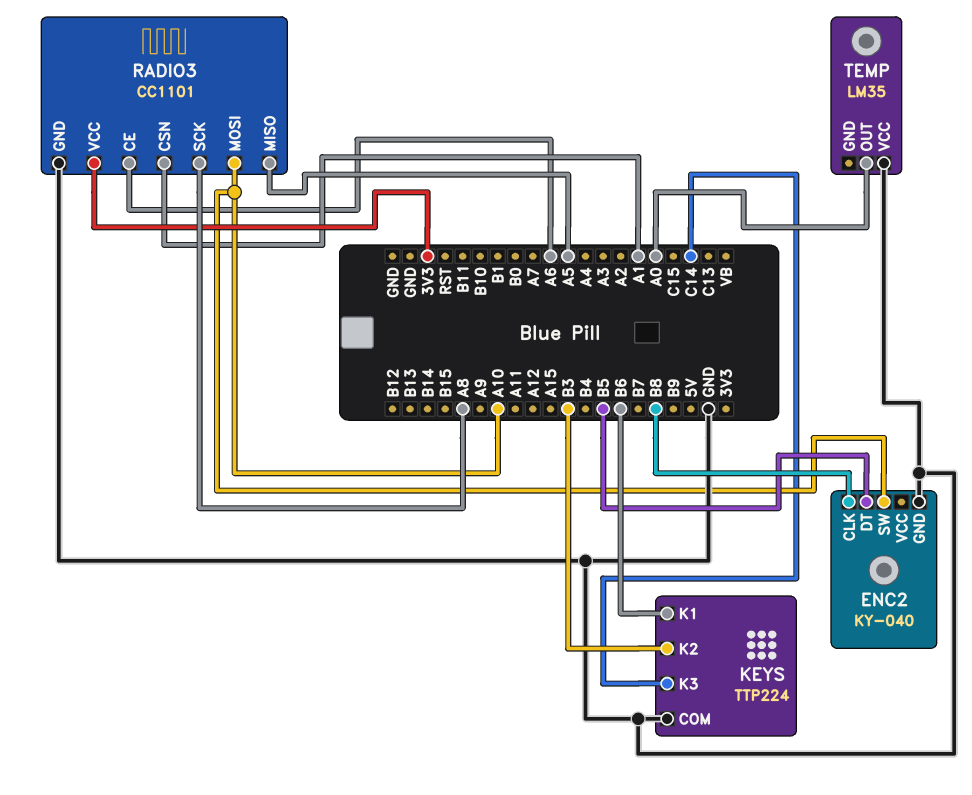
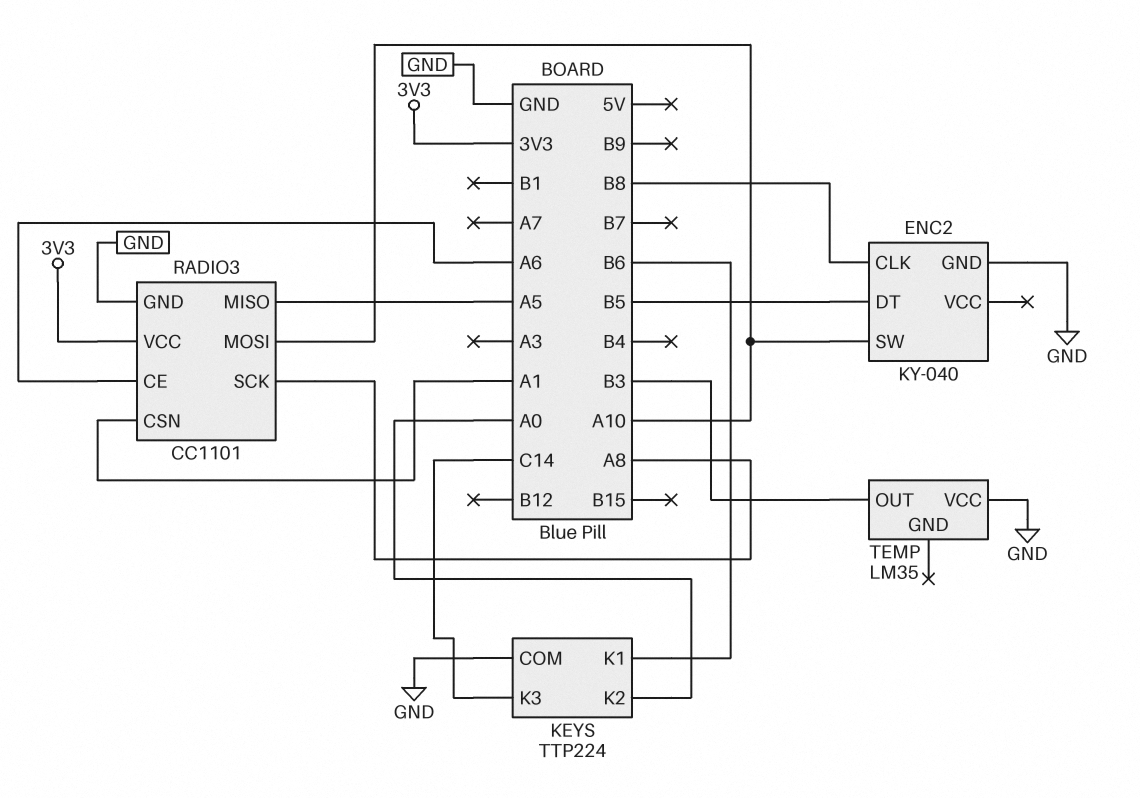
KEYS pin K2: B3 -> A0
TEMP pin OUT: A0 -> B3

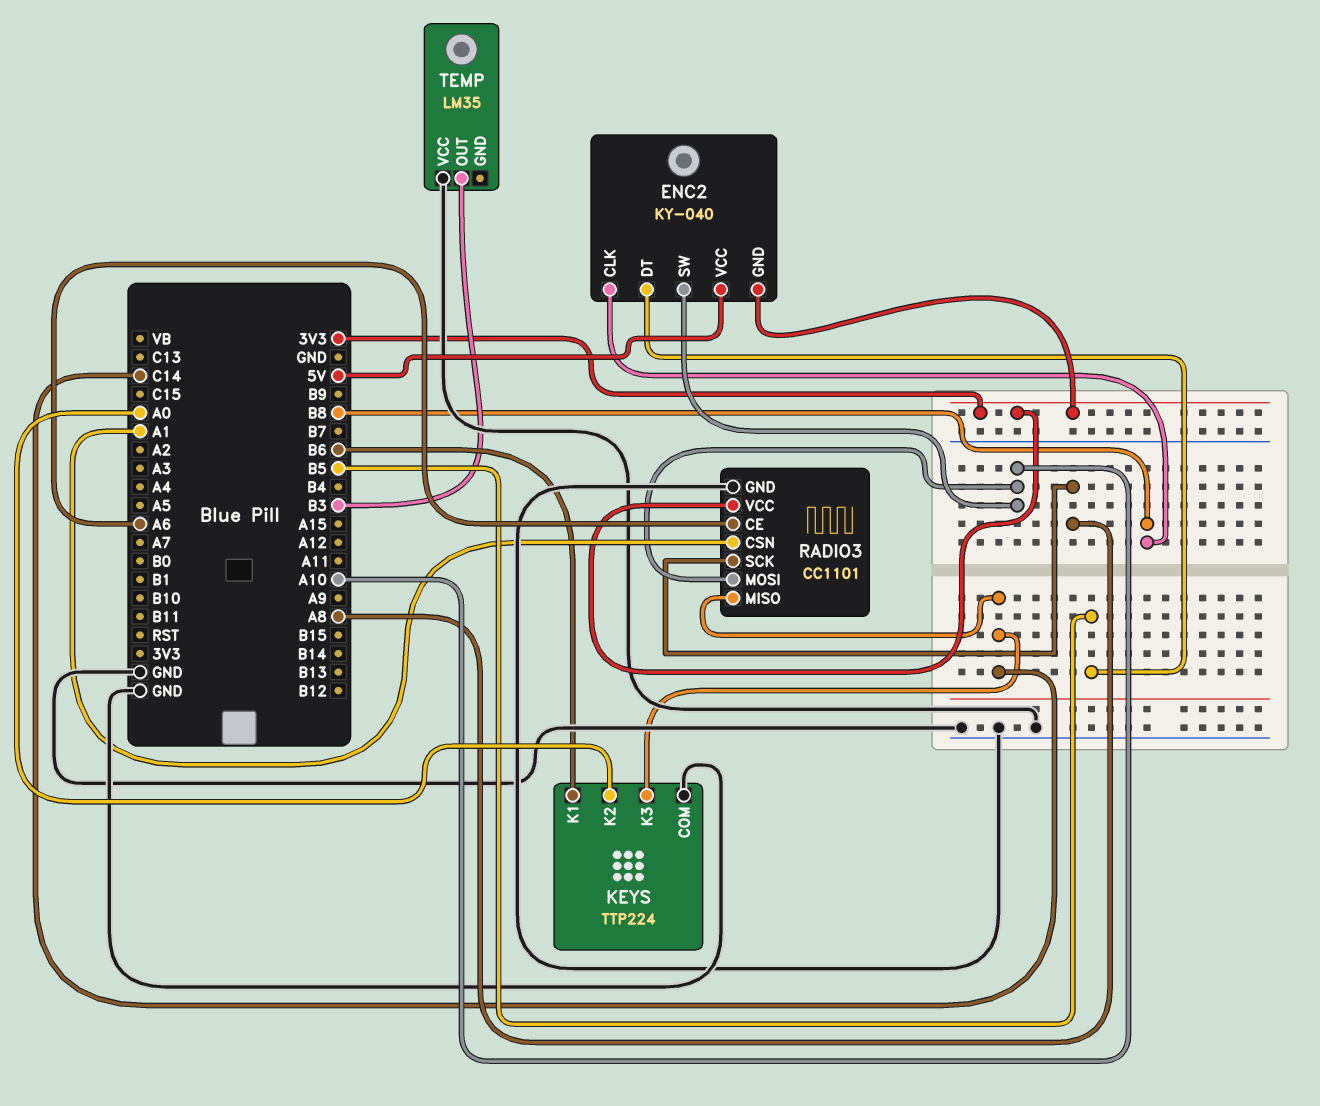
ENC2 pin GND: GND -> 3V3
ENC2 pin VCC: none -> 5V
RADIO3 pin MISO: A5 -> C14

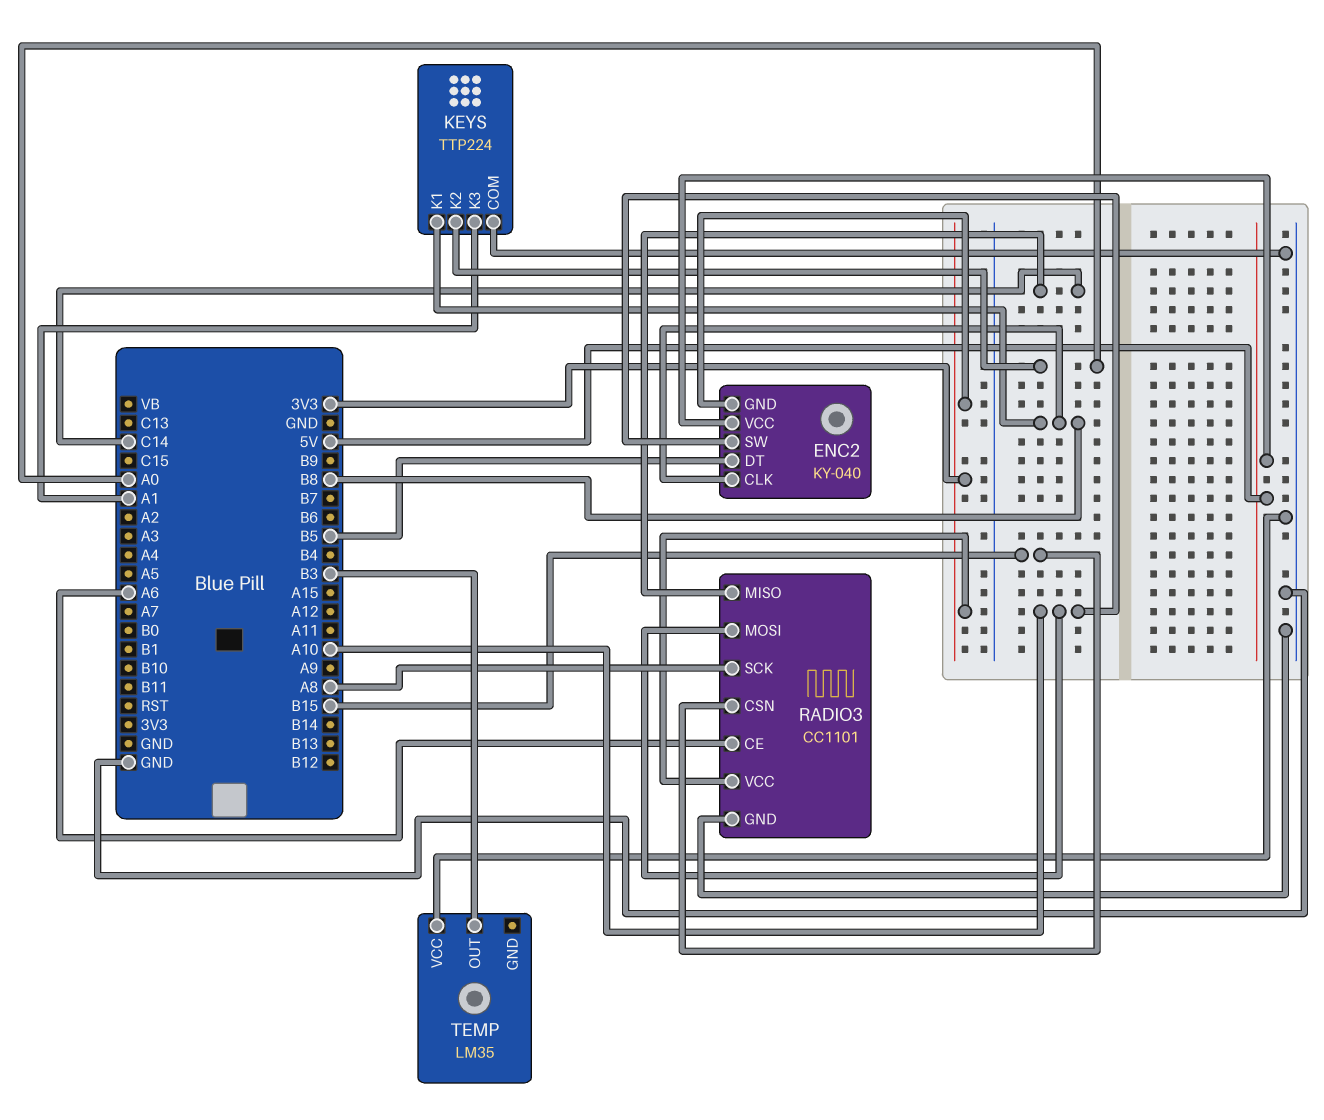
KEYS pin K1: B6 -> B8
KEYS pin K3: C14 -> A1
RADIO3 pin CSN: A1 -> B15

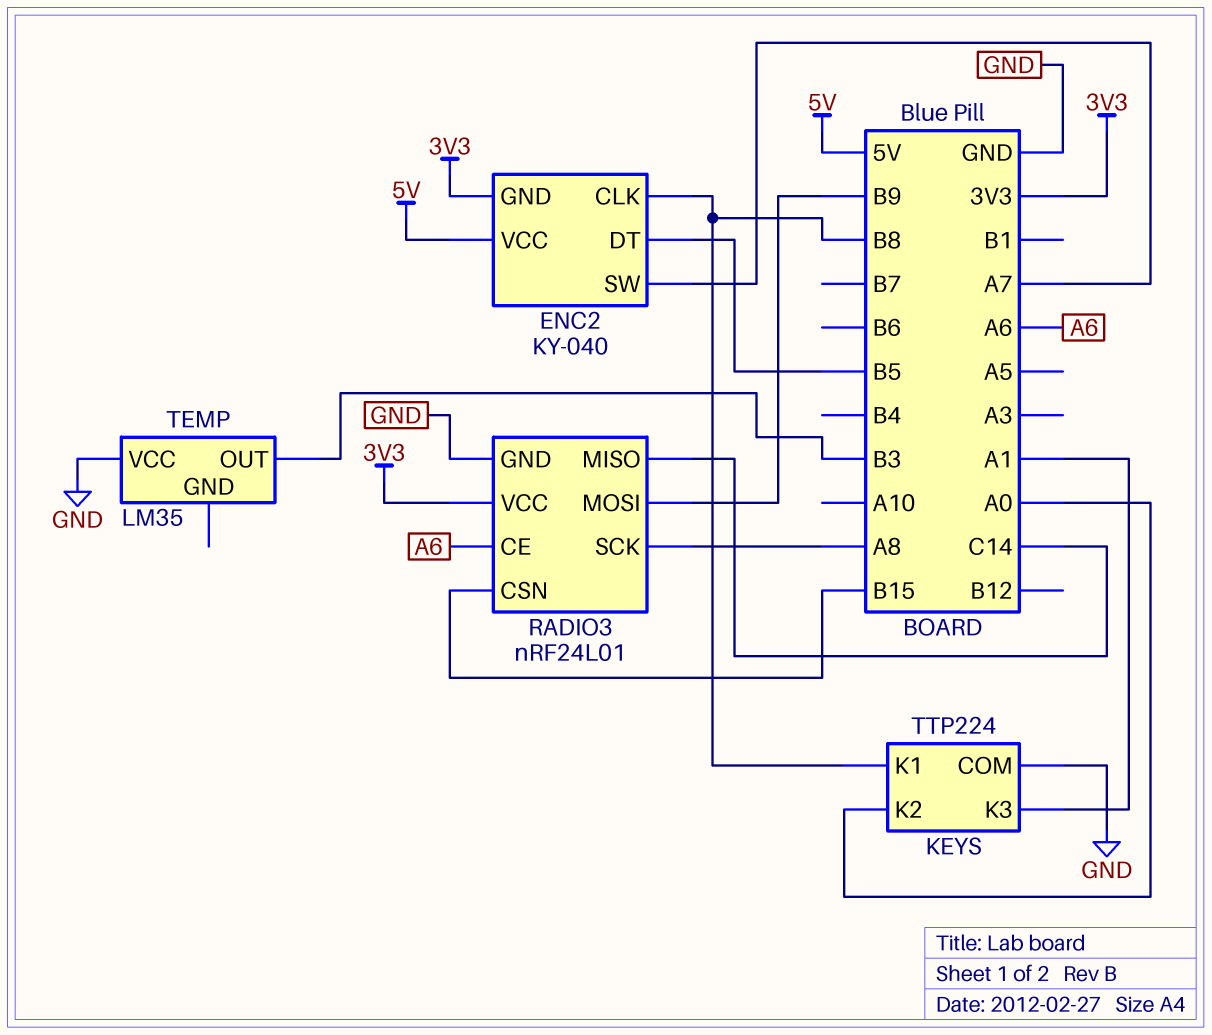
ENC2 pin SW: A10 -> A7
RADIO3: CC1101 -> nRF24L01
RADIO3 pin MOSI: A10 -> B9

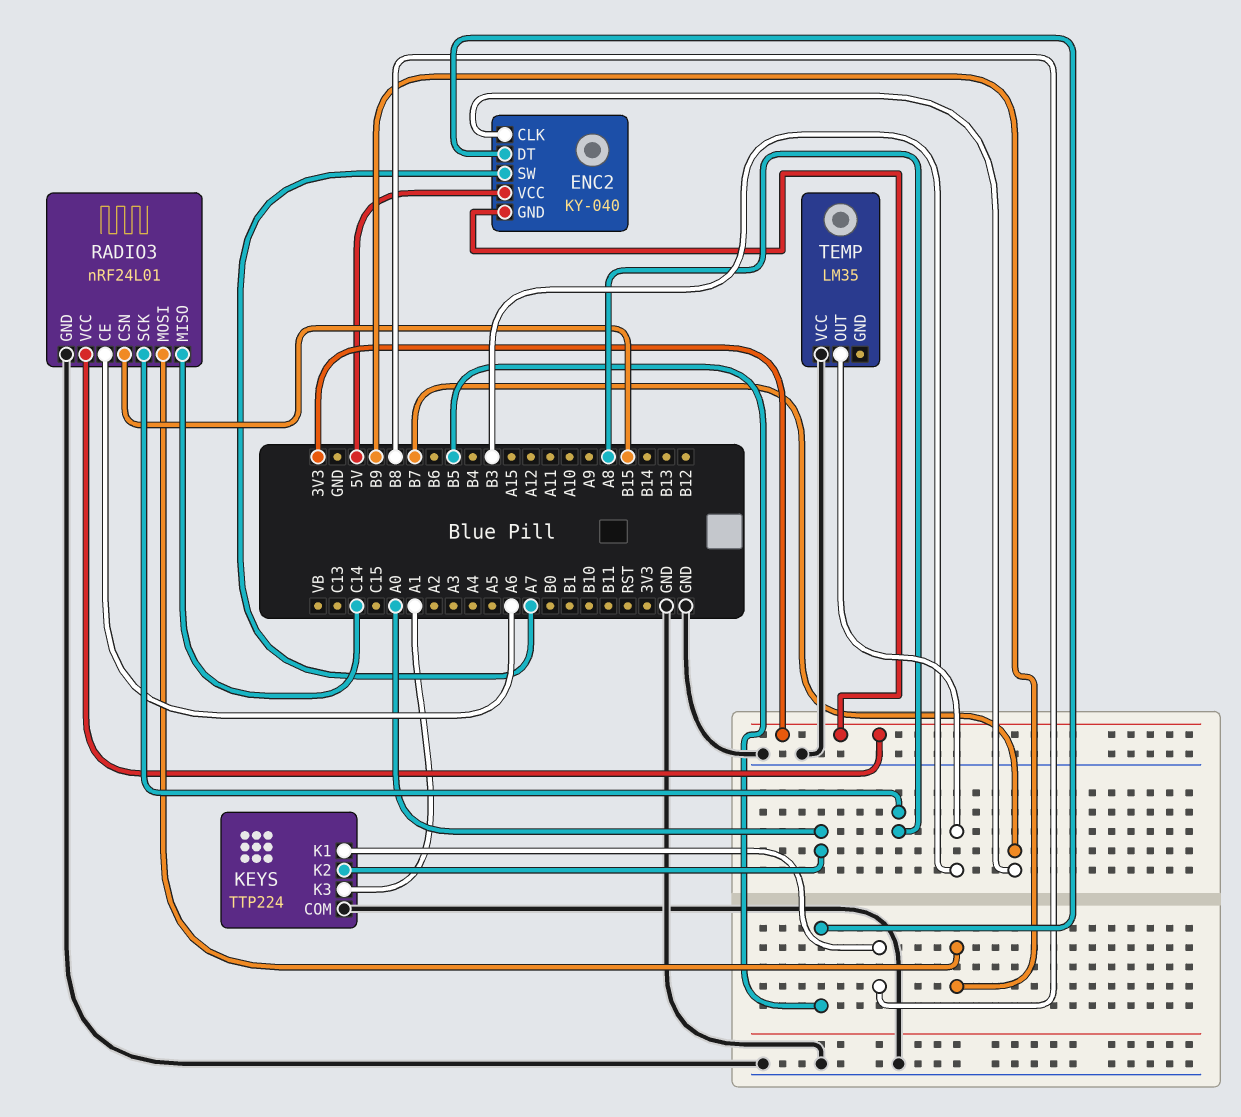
ENC2 pin CLK: B8 -> B7

